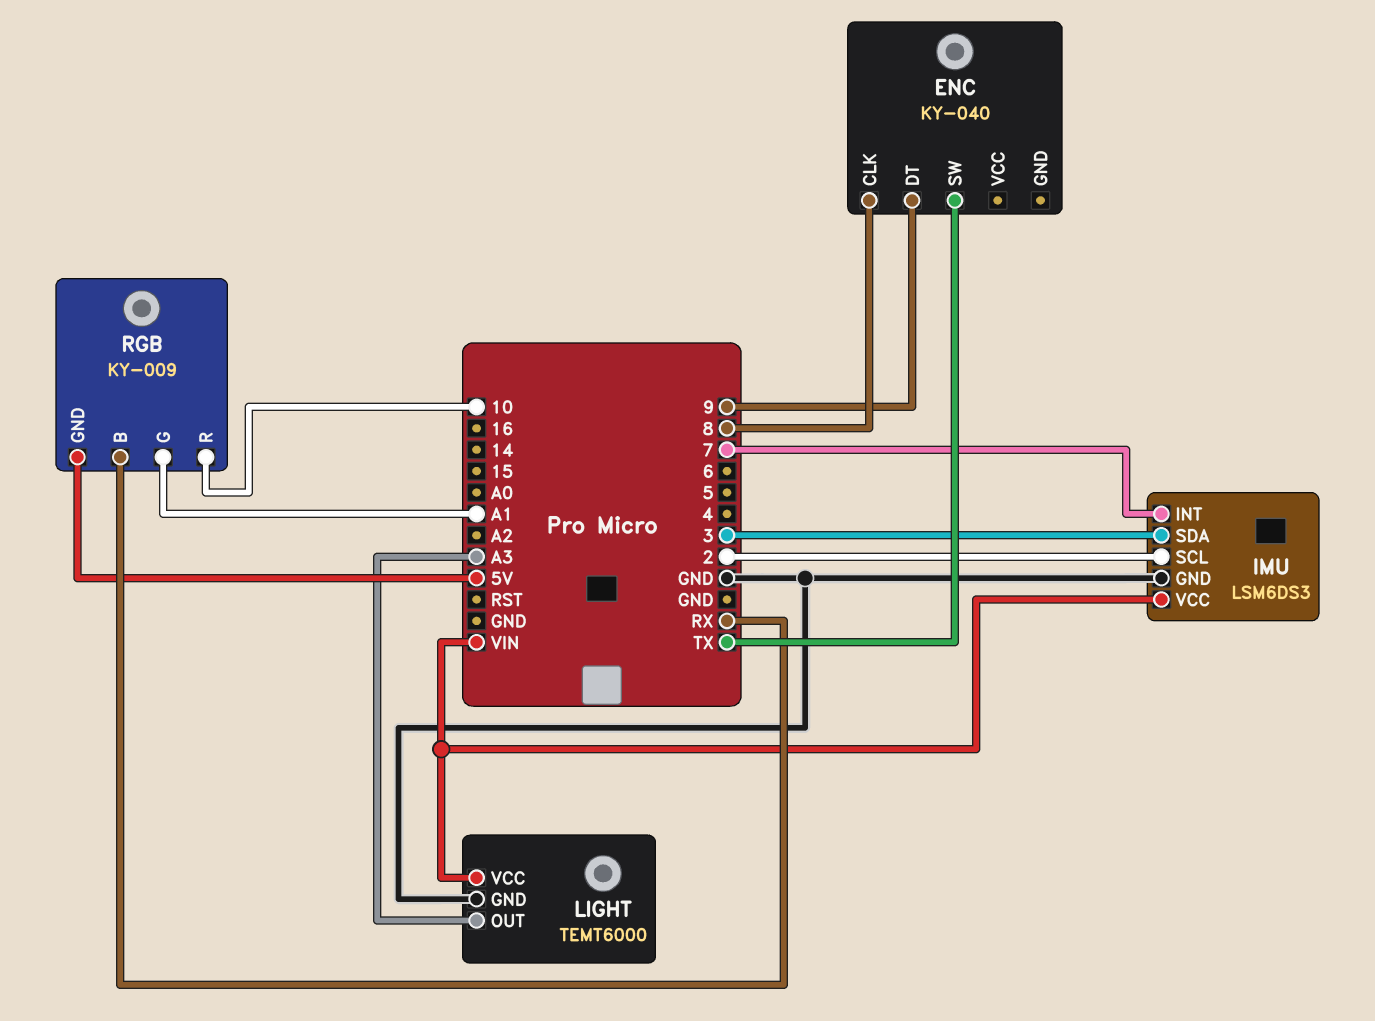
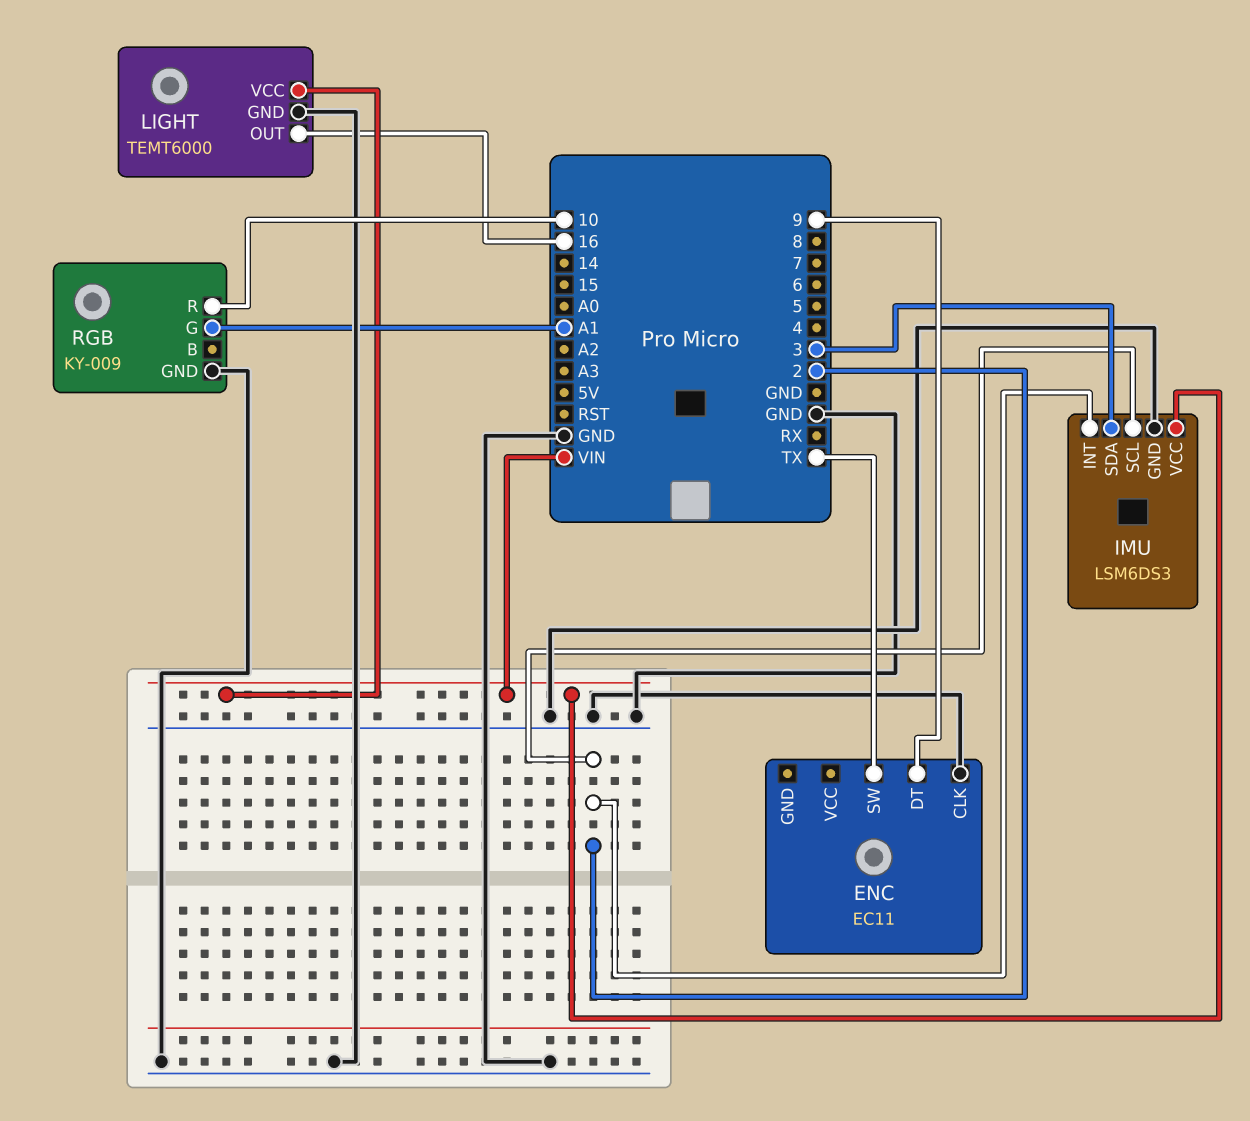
ENC: KY-040 -> EC11
ENC pin CLK: 8 -> GND
IMU pin INT: 7 -> 2
LIGHT pin OUT: A3 -> 16
RGB pin B: RX -> none
RGB pin GND: 5V -> GND

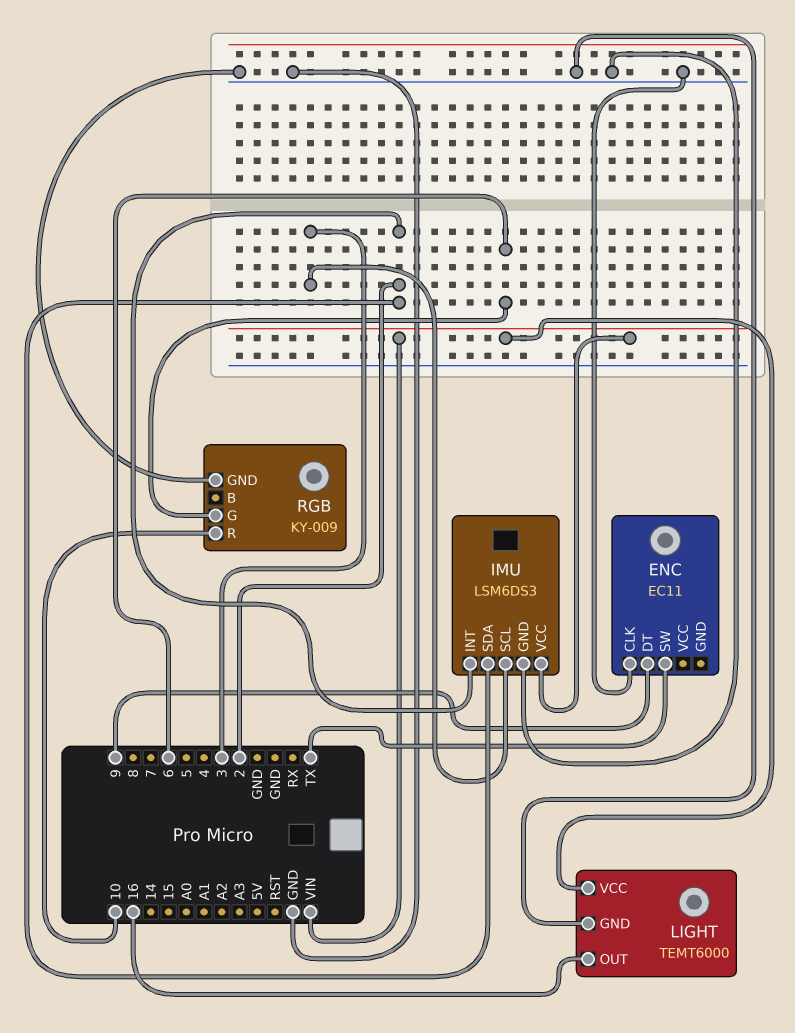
IMU pin SCL: 2 -> 3
IMU pin SDA: 3 -> 2
RGB pin G: A1 -> 6

